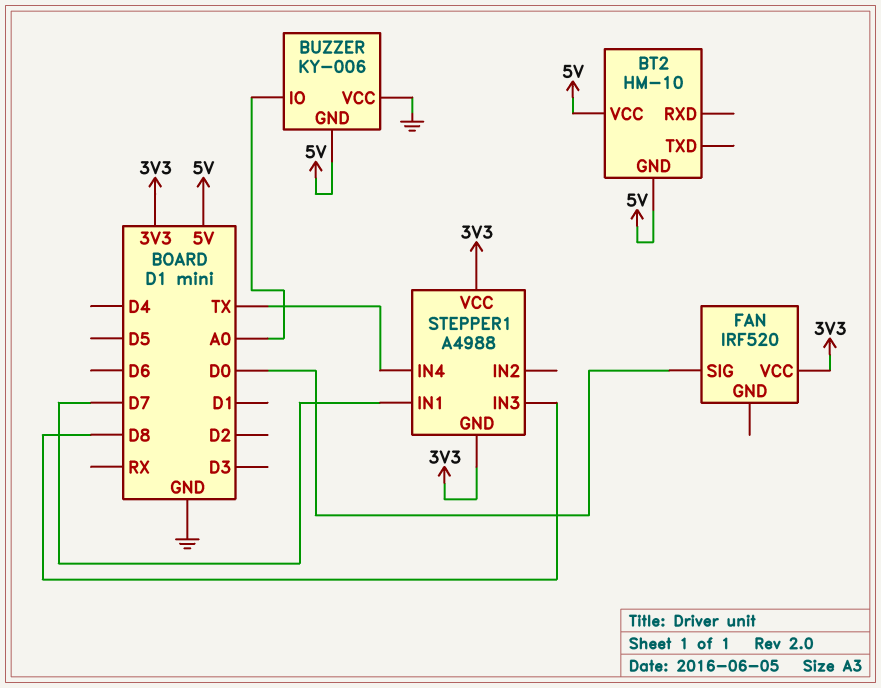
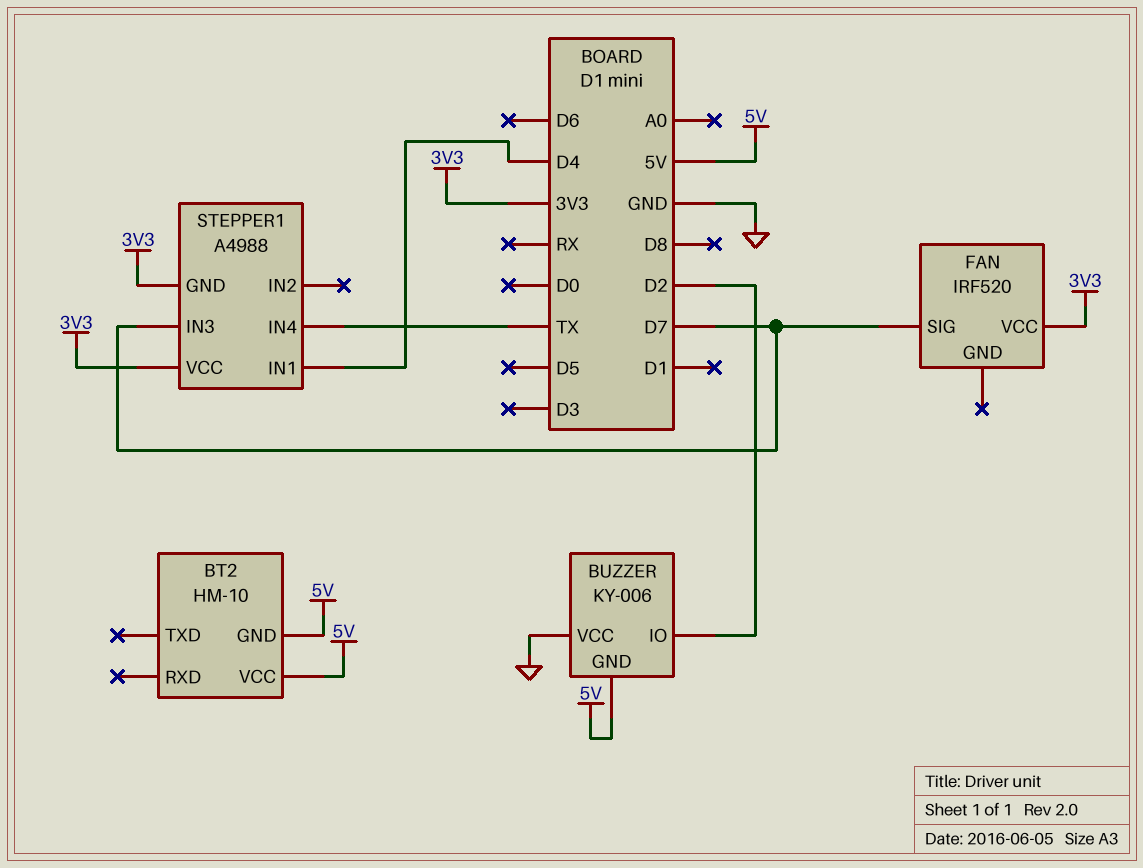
BUZZER pin IO: A0 -> D2
FAN pin SIG: D0 -> D7
STEPPER1 pin IN1: D7 -> D4
STEPPER1 pin IN3: D8 -> D7

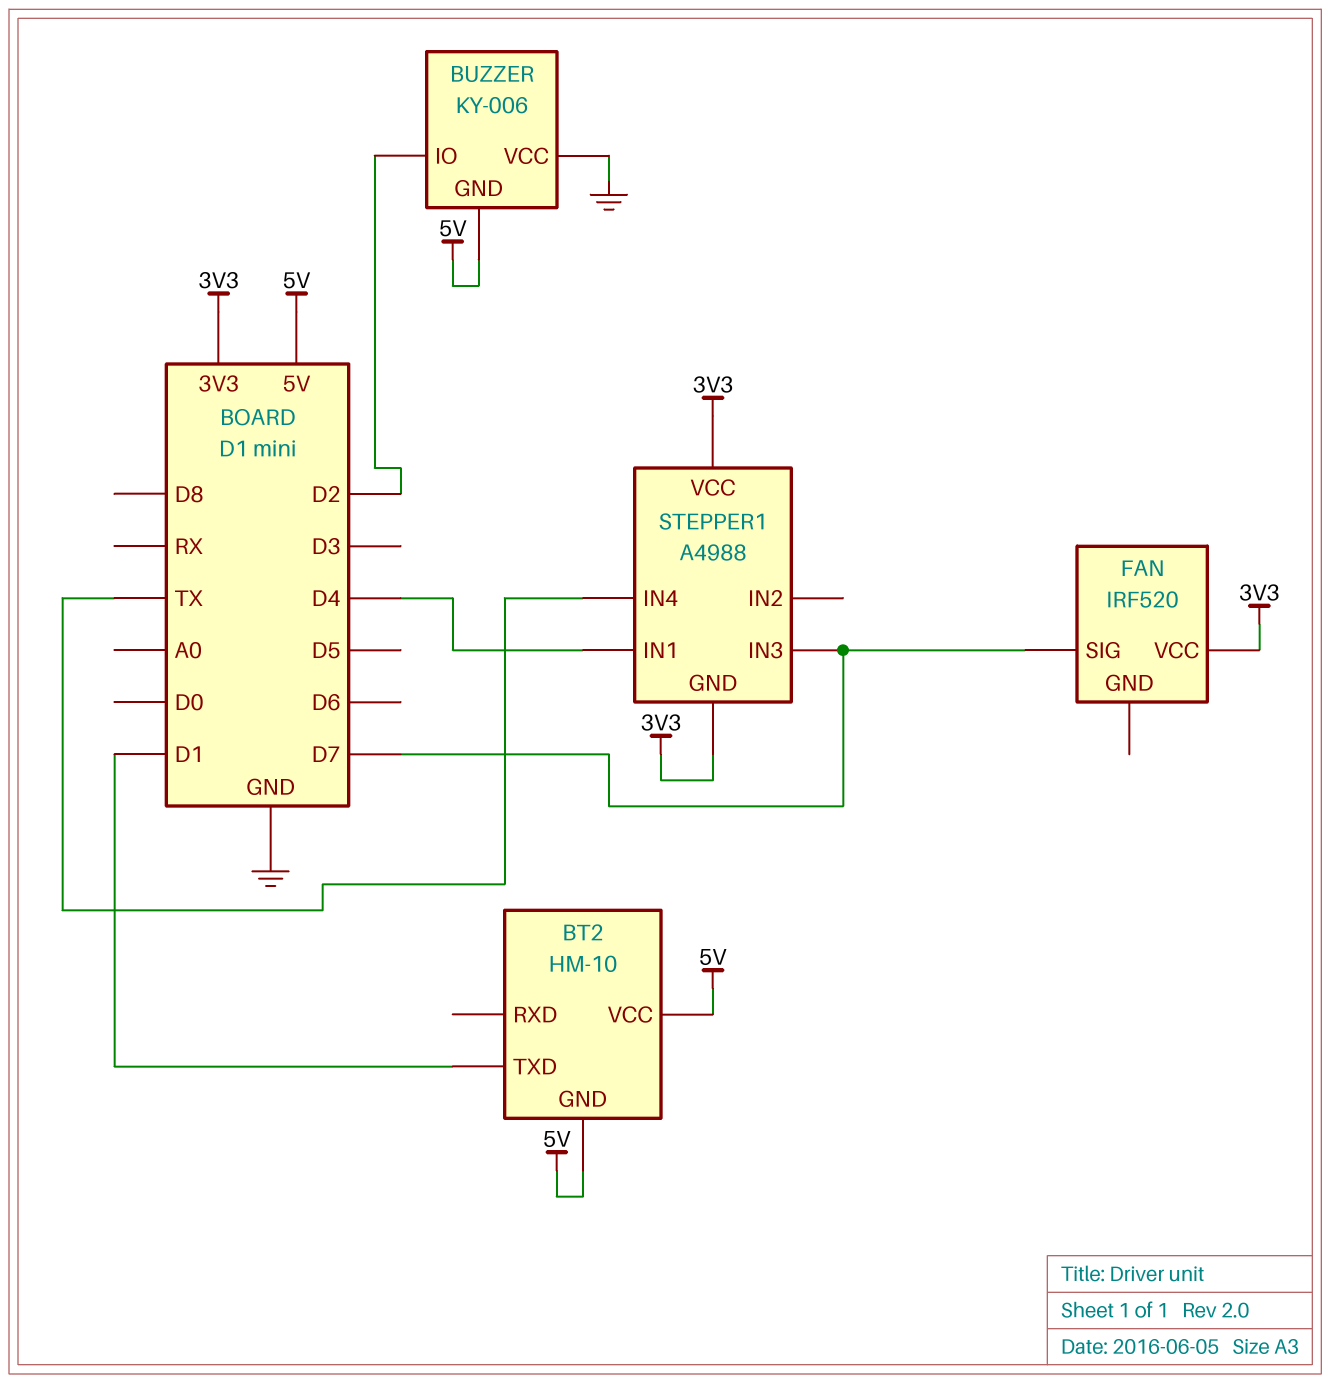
BT2 pin TXD: none -> D1

